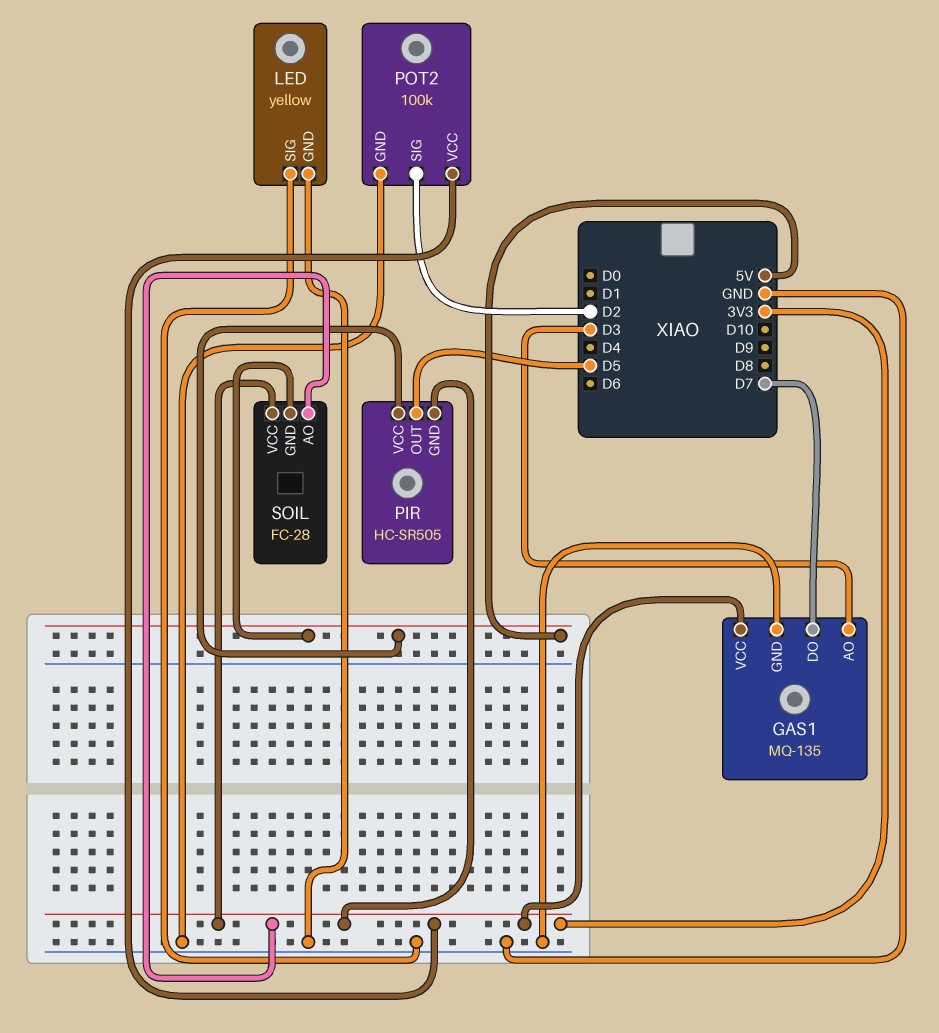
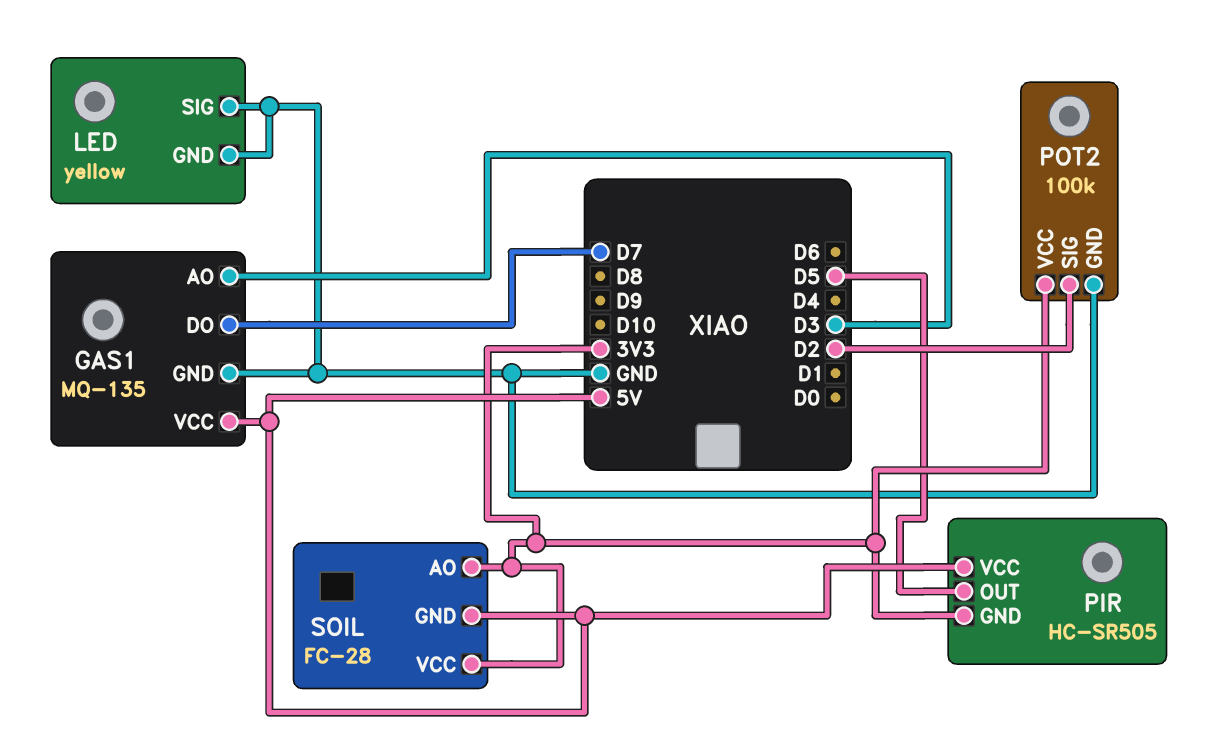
GAS1 pin VCC: 3V3 -> 5V

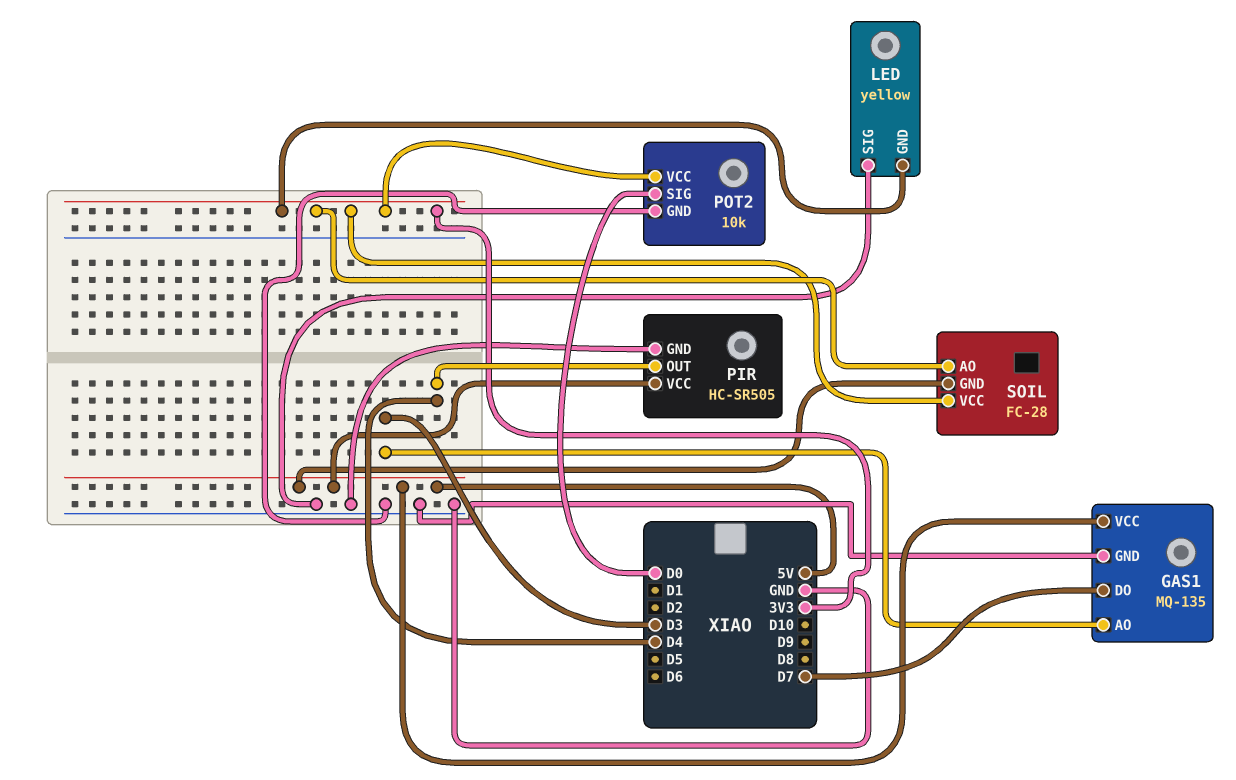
LED pin GND: GND -> 3V3
PIR pin GND: 3V3 -> GND
PIR pin OUT: D5 -> D4
POT2: 100k -> 10k
POT2 pin SIG: D2 -> D0

